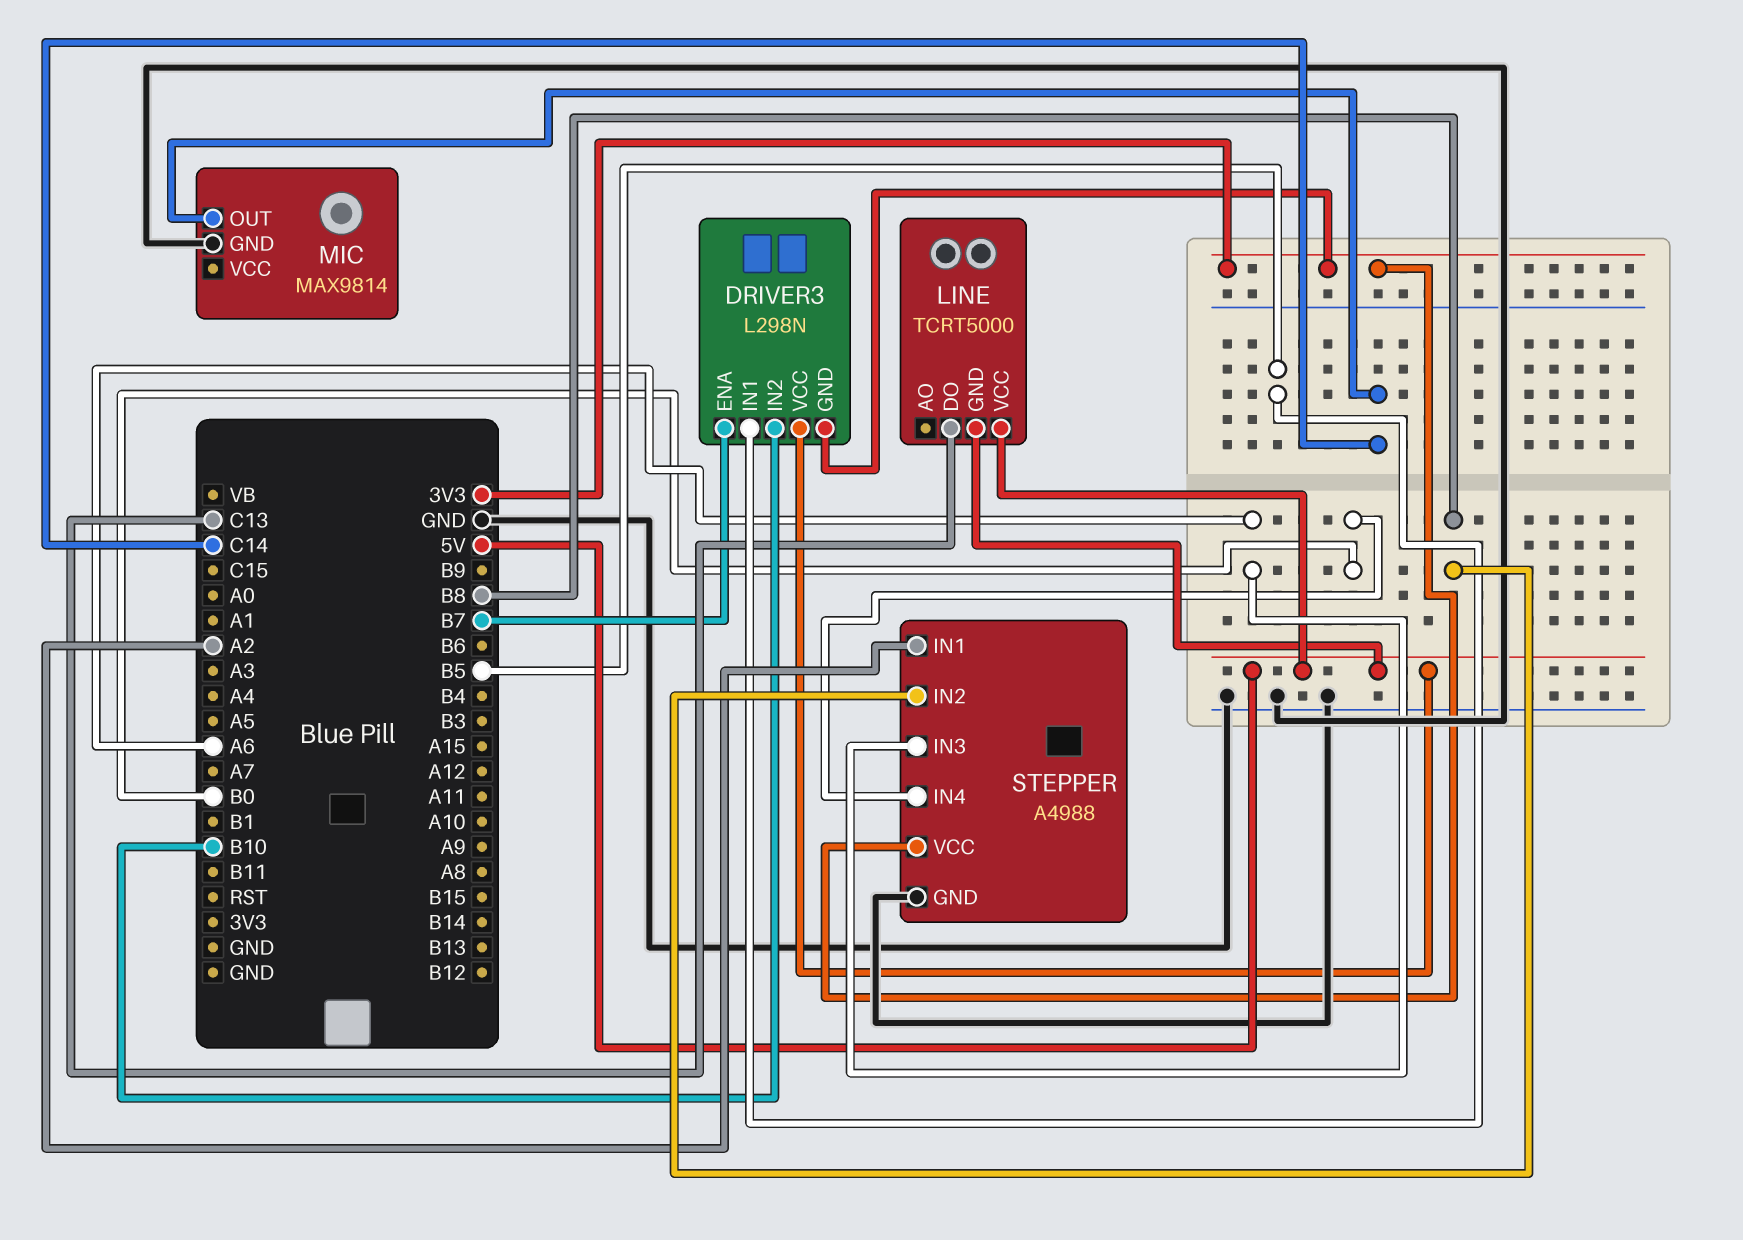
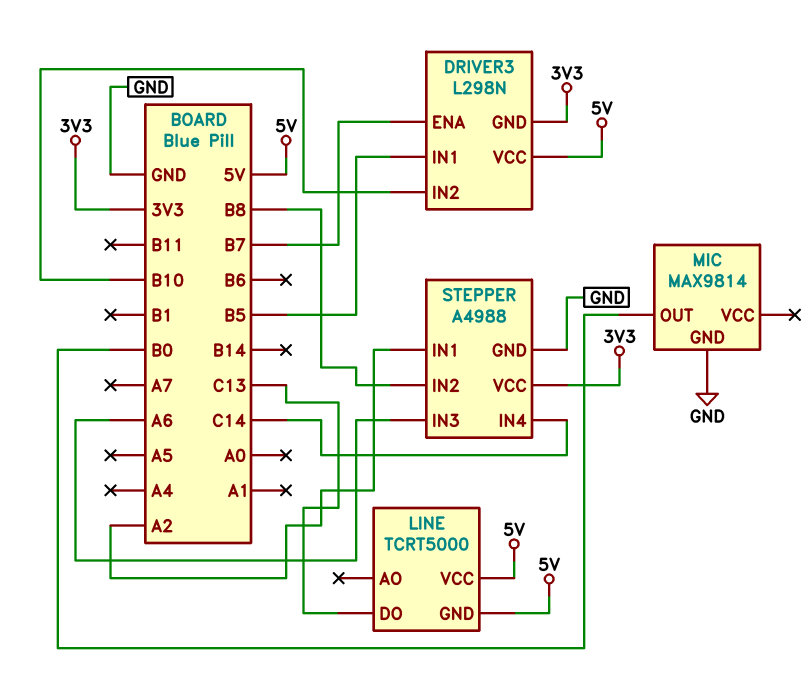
MIC pin OUT: C14 -> B0
STEPPER pin IN4: B0 -> C14

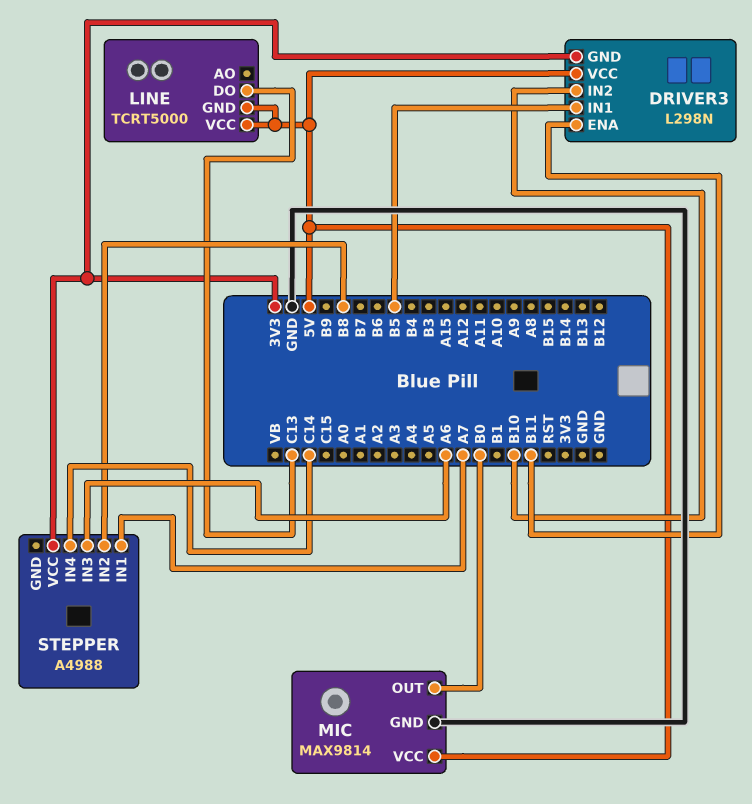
DRIVER3 pin ENA: B7 -> B11
MIC pin VCC: none -> 5V
STEPPER pin GND: GND -> none
STEPPER pin IN1: A2 -> A7

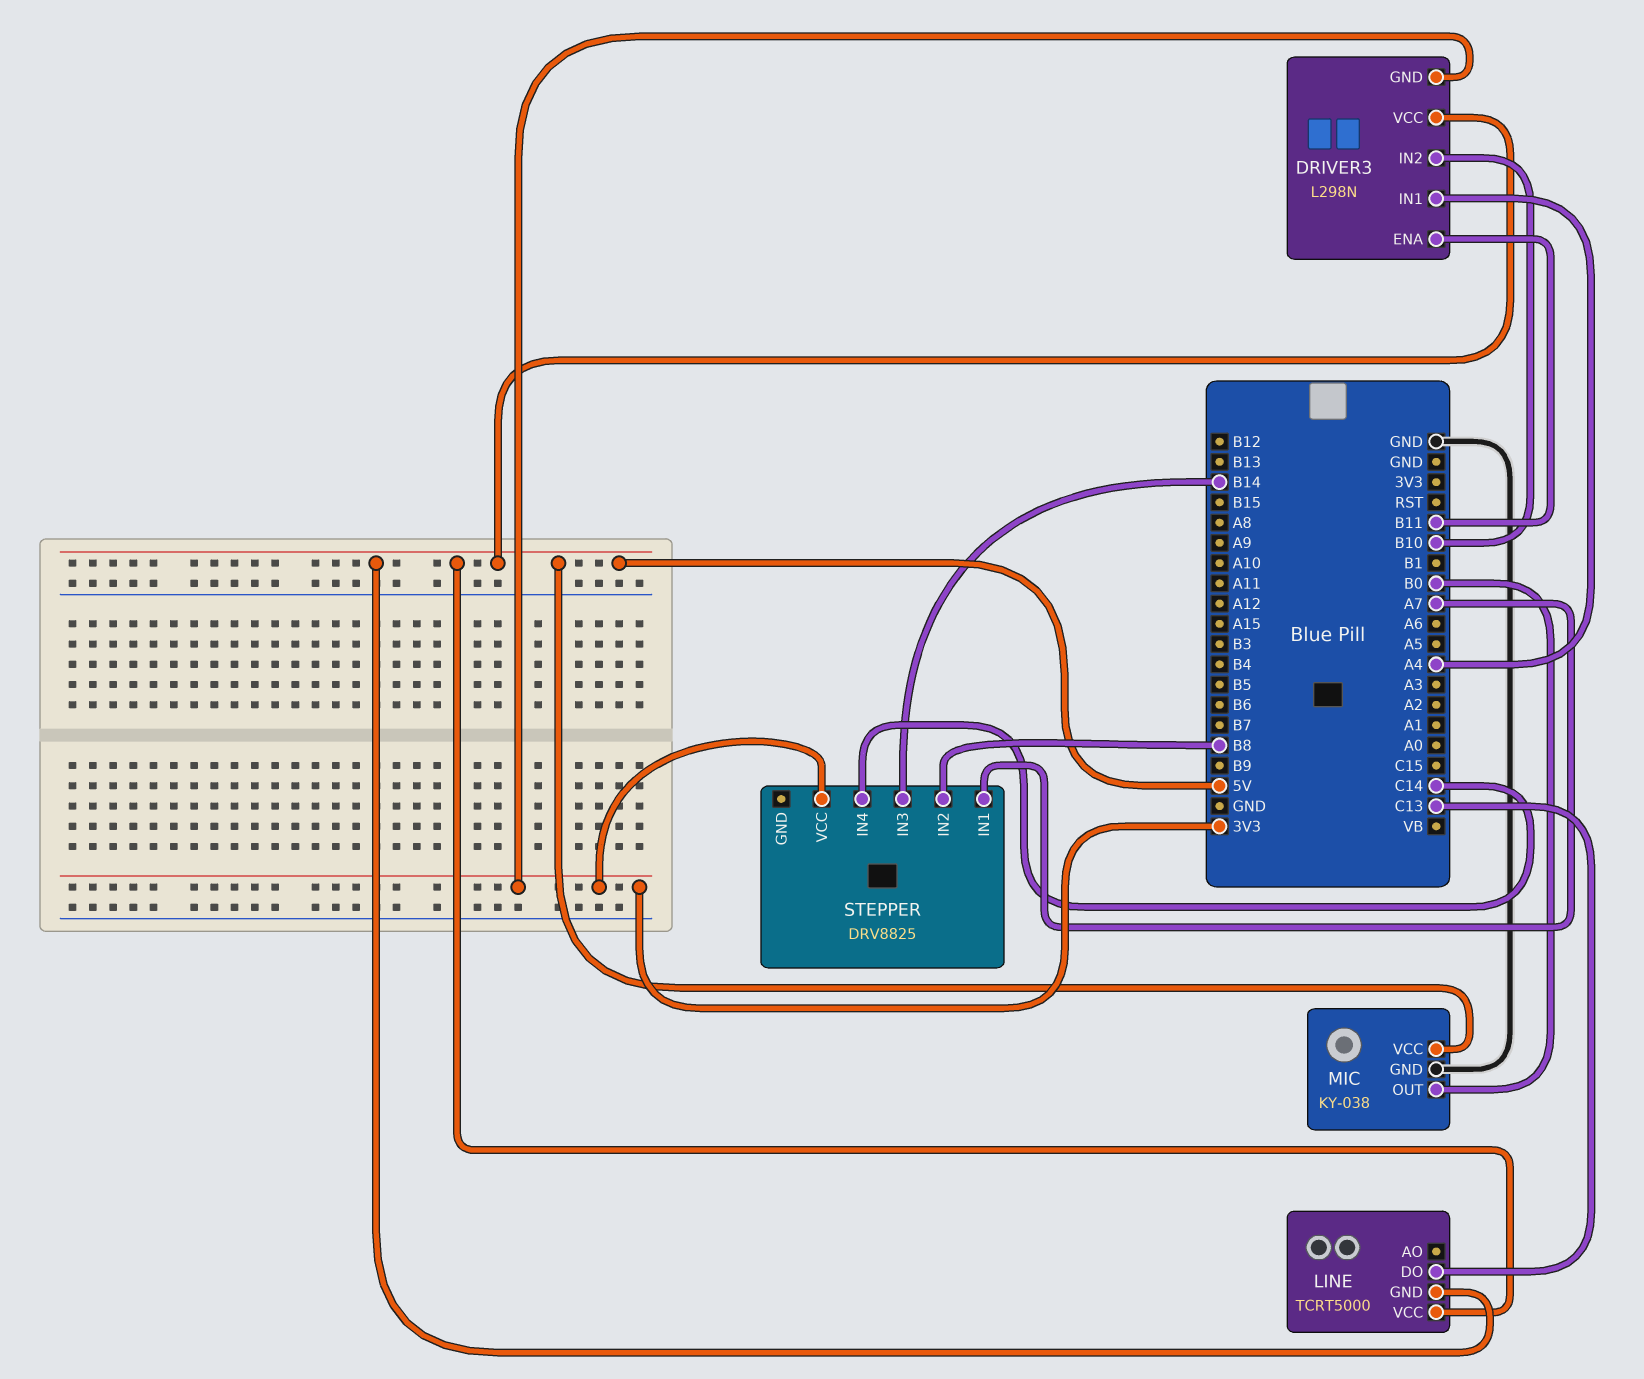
DRIVER3 pin IN1: B5 -> A4
MIC: MAX9814 -> KY-038
STEPPER: A4988 -> DRV8825
STEPPER pin IN3: A6 -> B14

